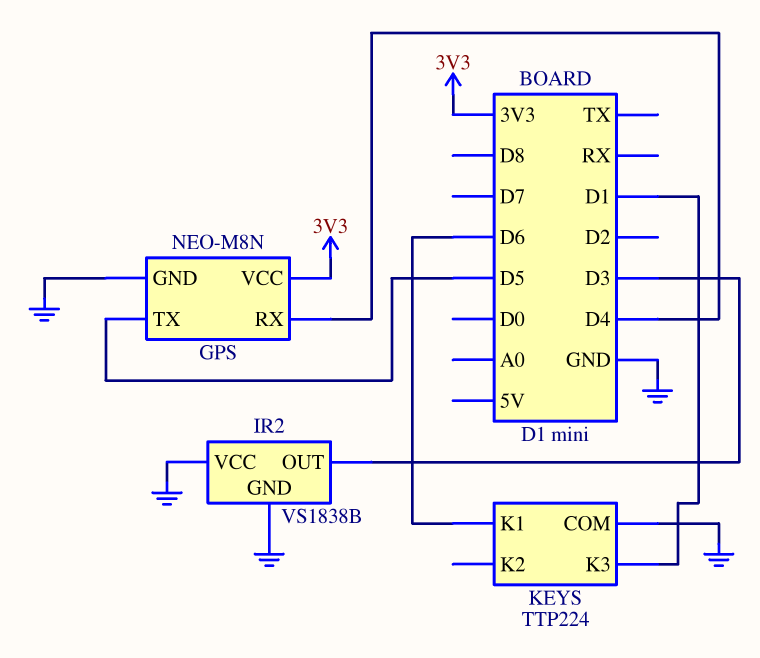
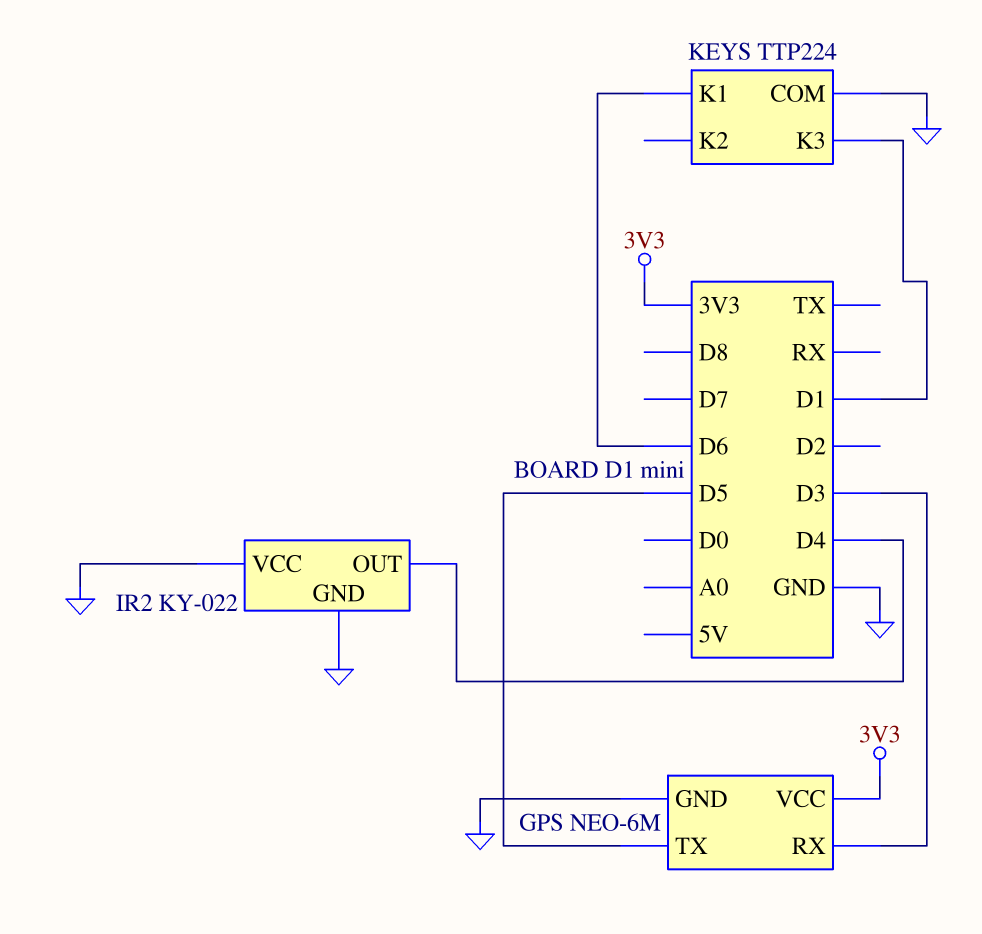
GPS: NEO-M8N -> NEO-6M
GPS pin RX: D4 -> D3
IR2: VS1838B -> KY-022
IR2 pin OUT: D3 -> D4

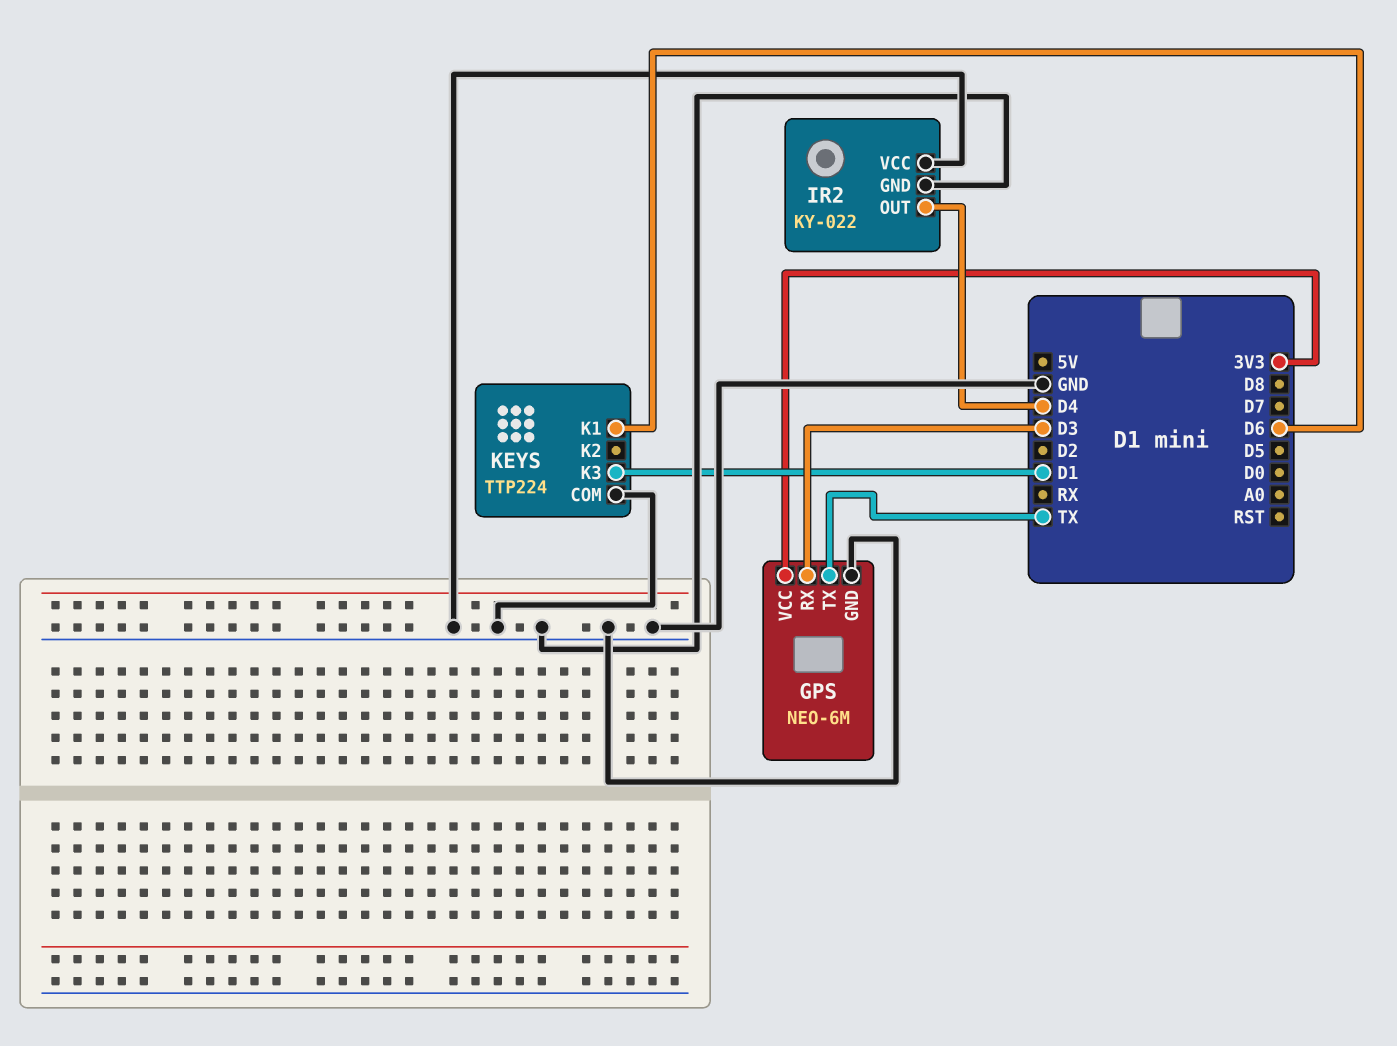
GPS pin TX: D5 -> TX

